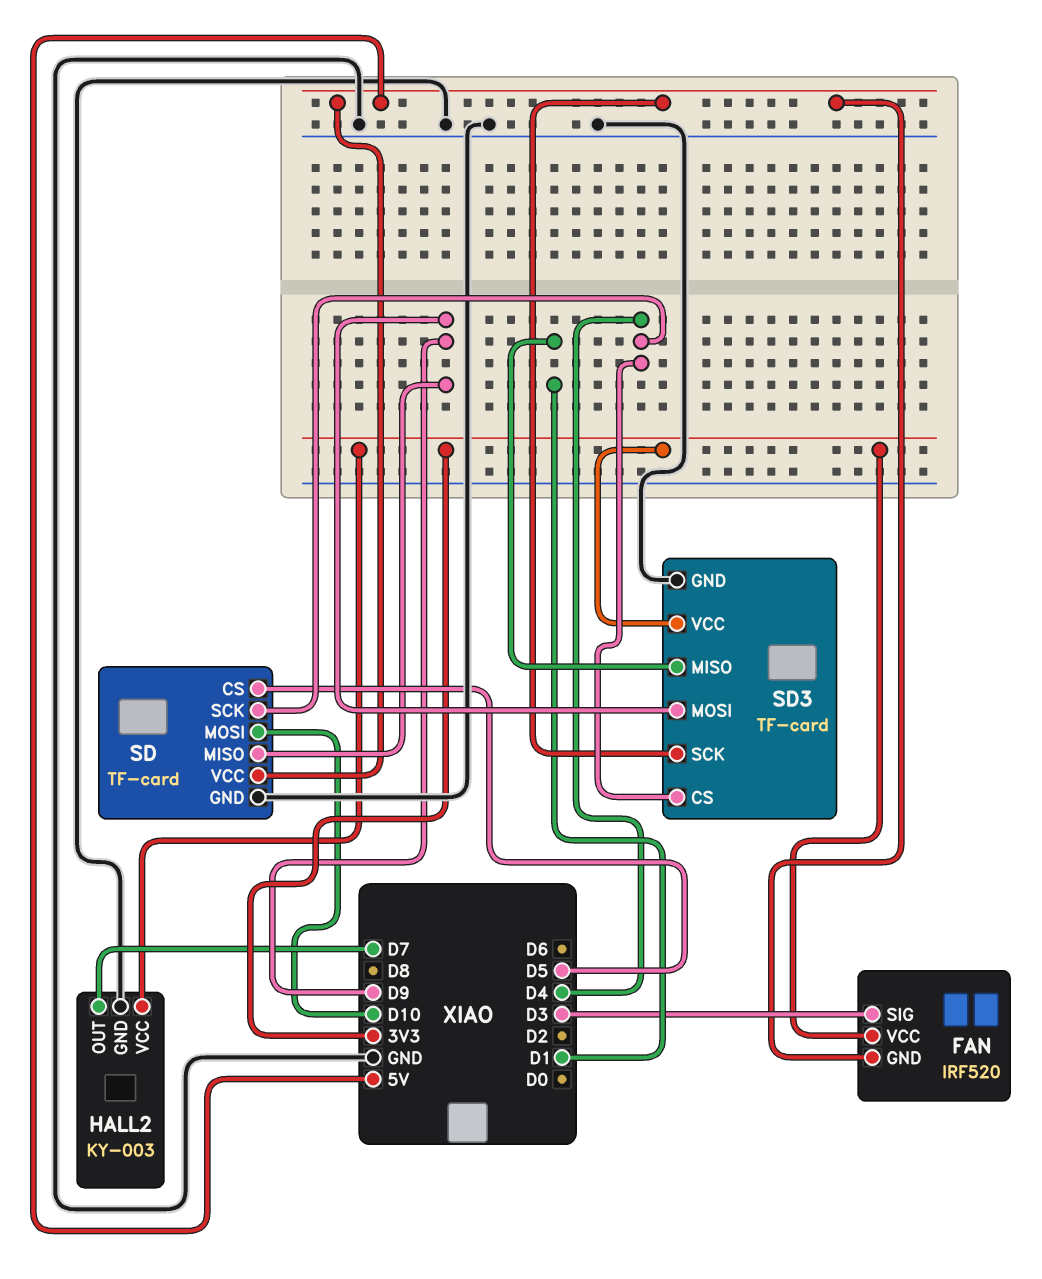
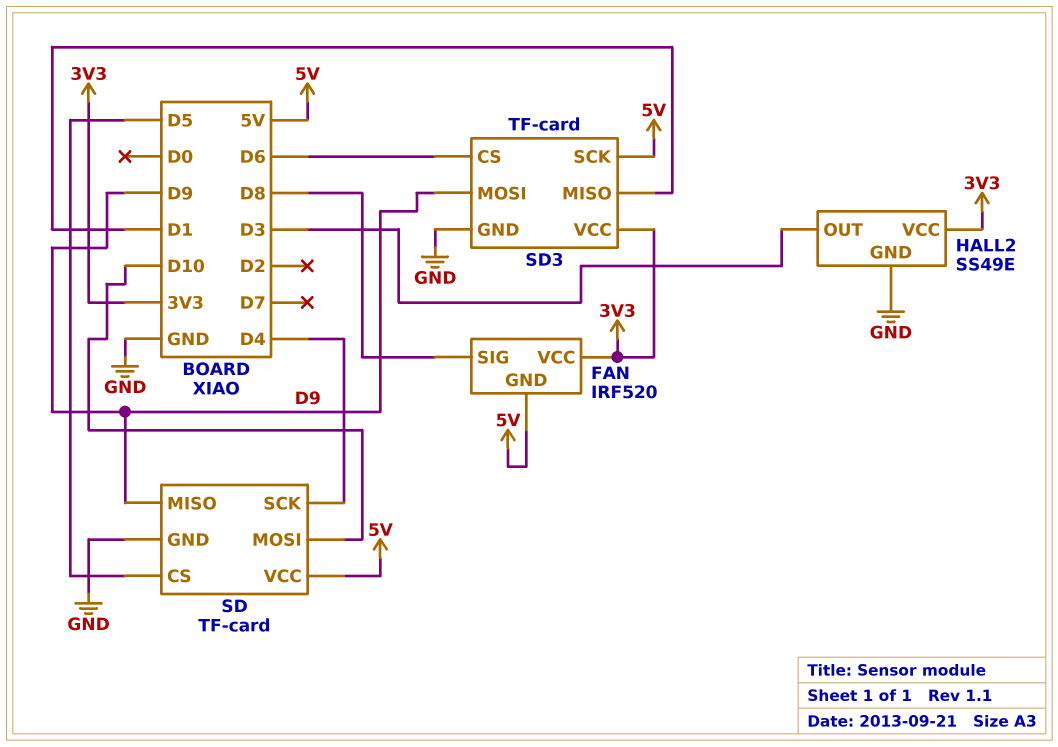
FAN pin SIG: D3 -> D8
HALL2: KY-003 -> SS49E
HALL2 pin OUT: D7 -> D3
SD3 pin CS: D4 -> D6

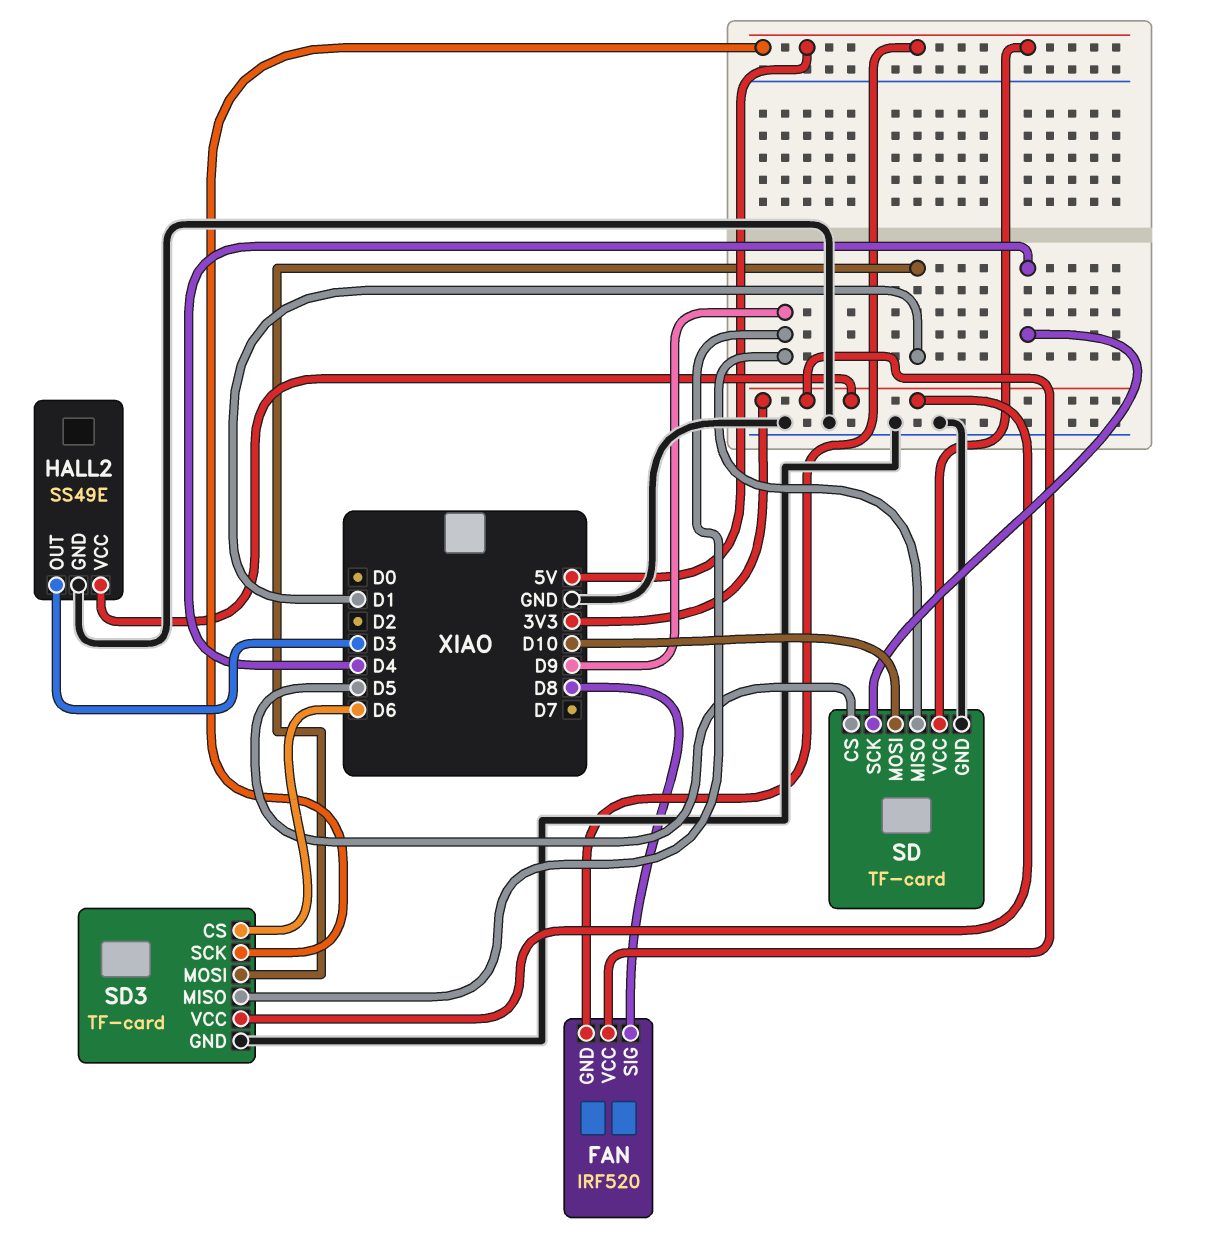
SD3 pin MISO: D1 -> D9
SD3 pin MOSI: D9 -> D1

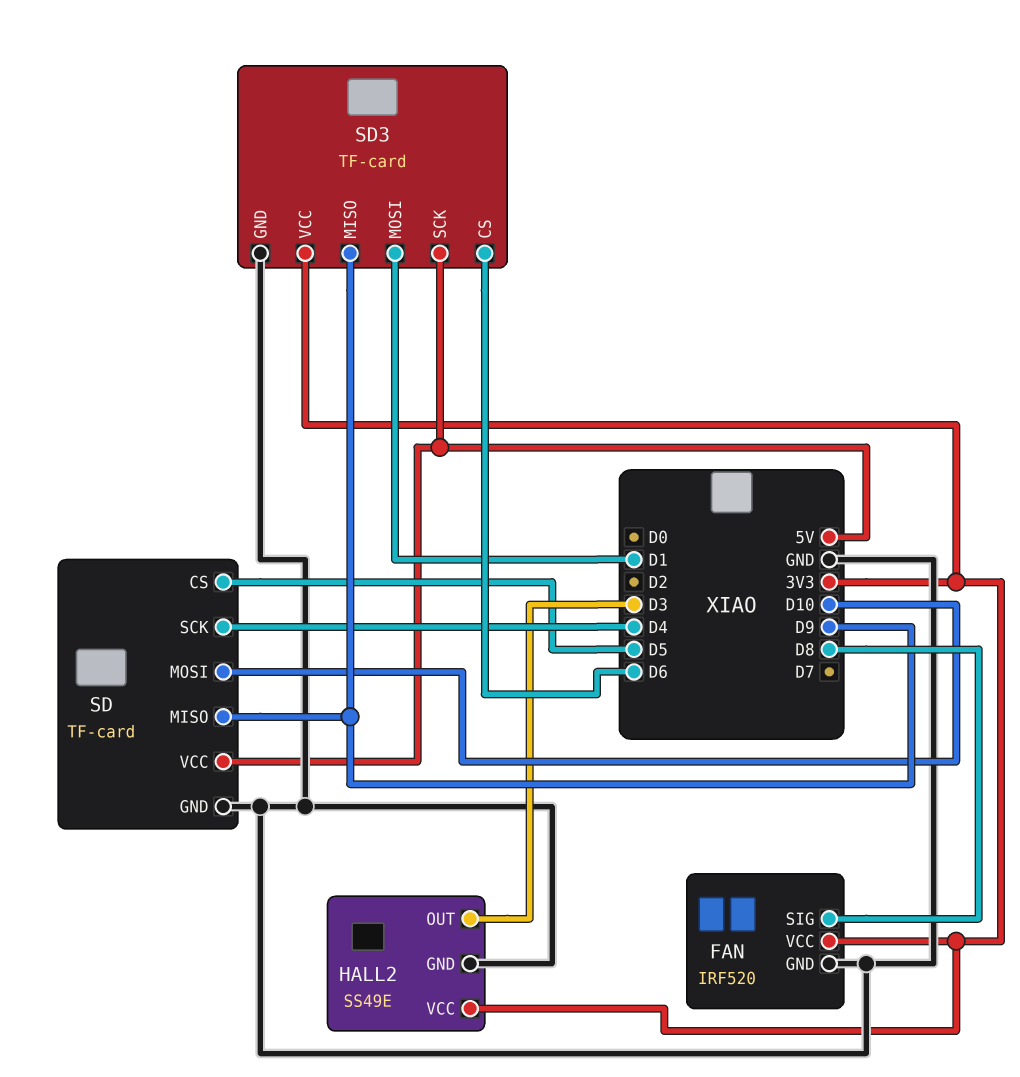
FAN pin GND: 5V -> GND

